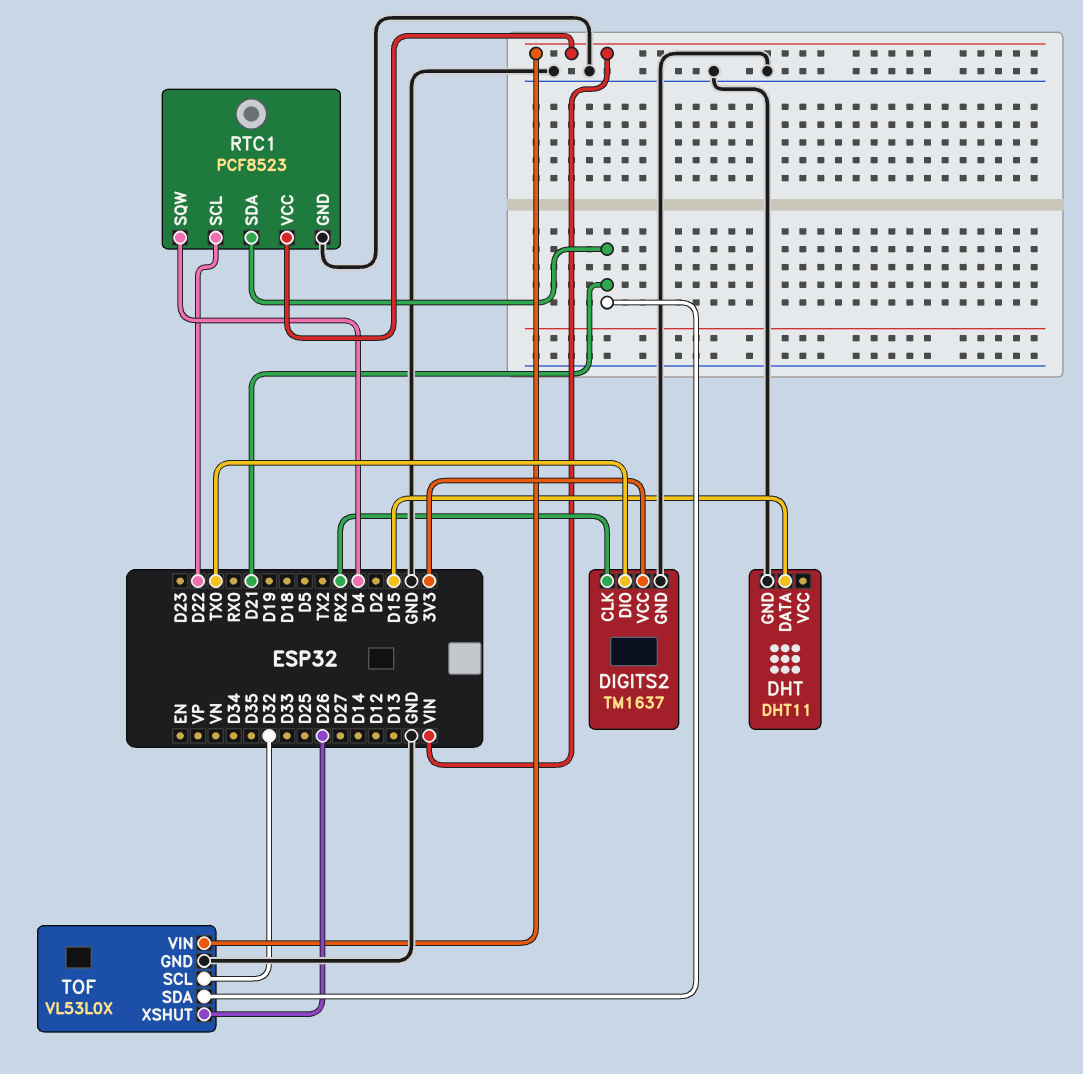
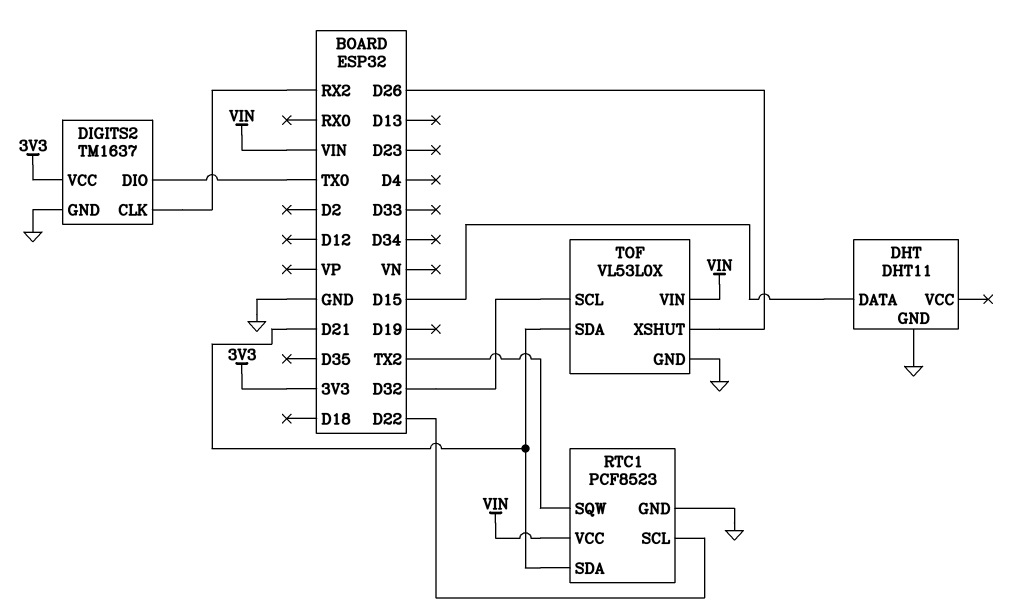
RTC1 pin SQW: D4 -> TX2

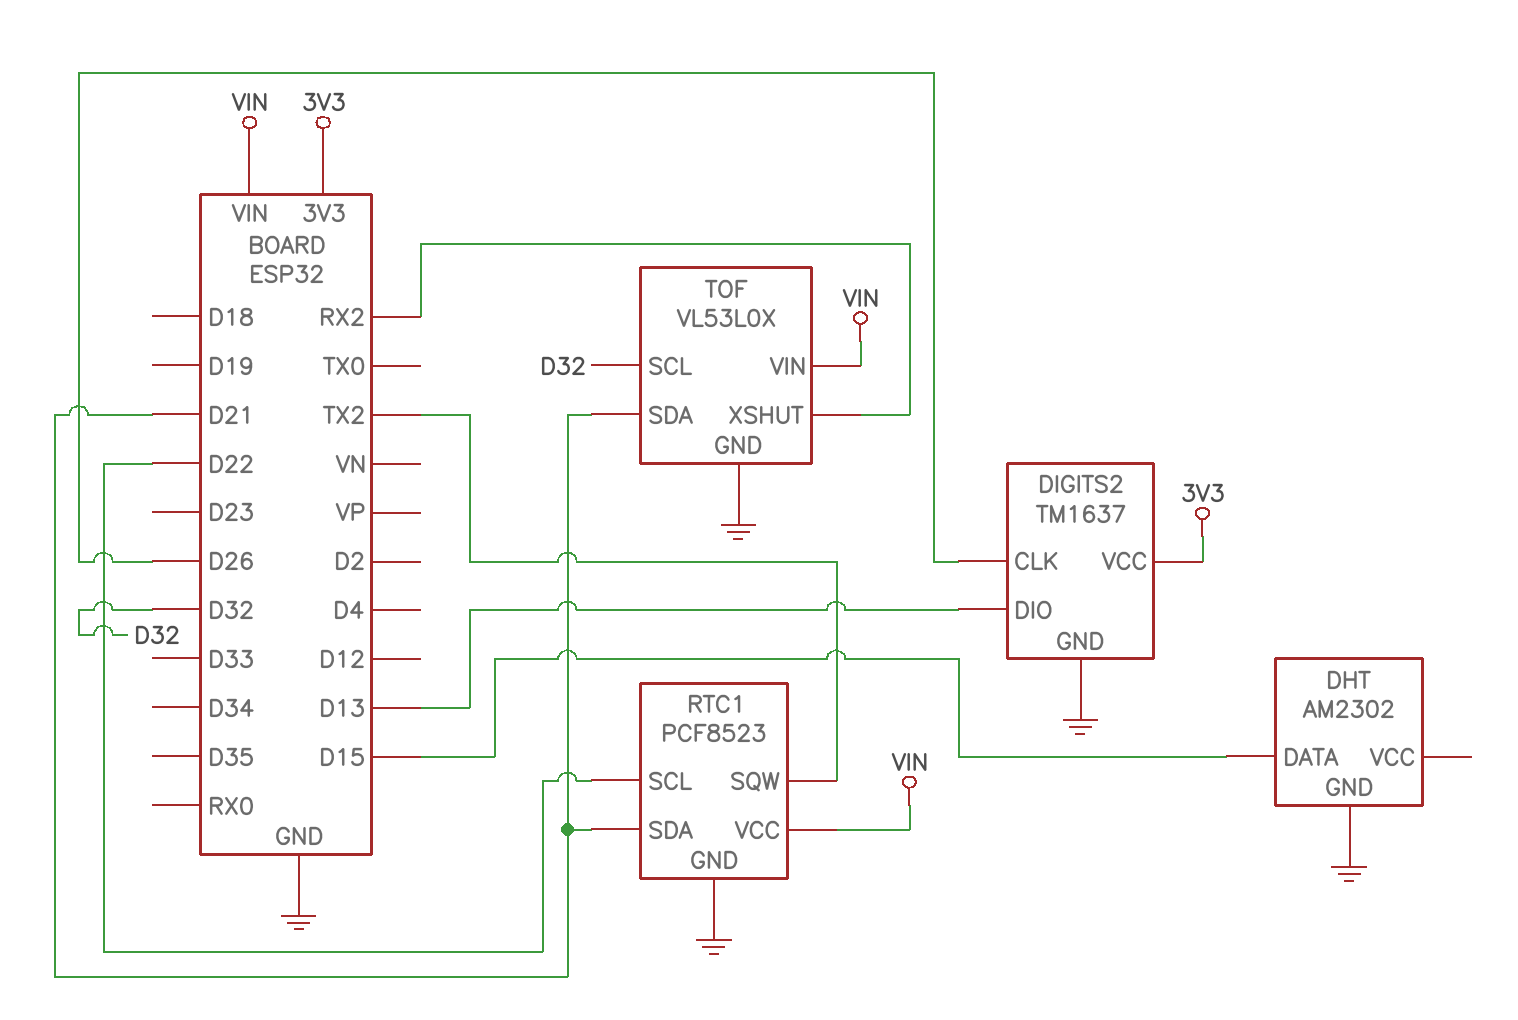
DHT: DHT11 -> AM2302
DIGITS2 pin CLK: RX2 -> D26
DIGITS2 pin DIO: TX0 -> D13
TOF pin XSHUT: D26 -> RX2

